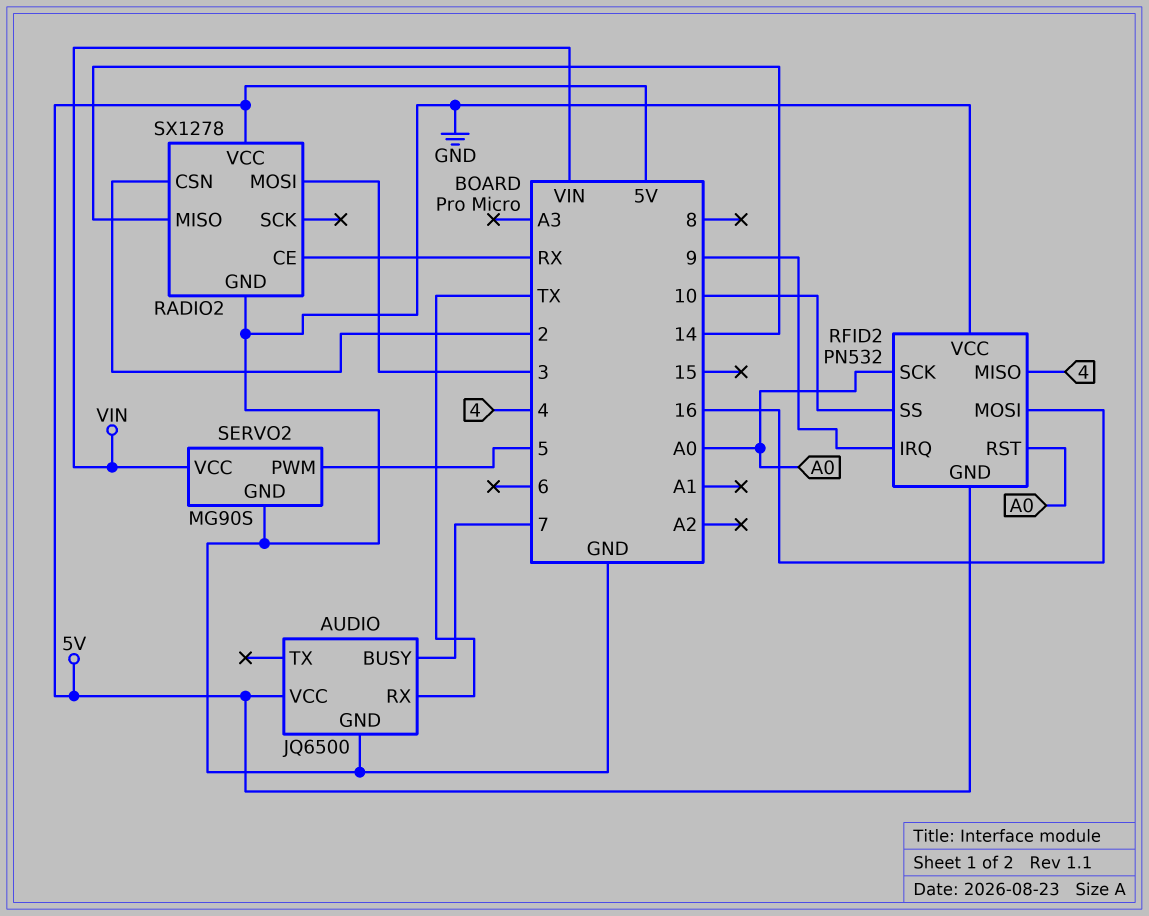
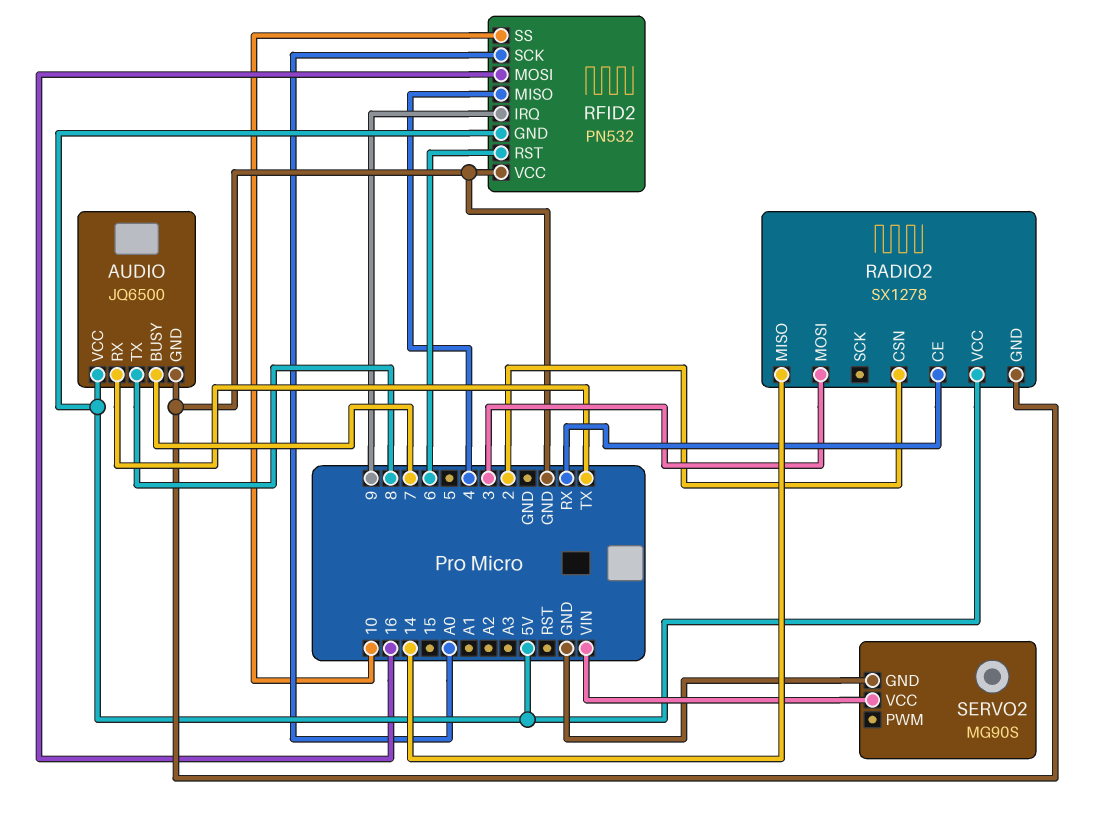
AUDIO pin TX: none -> 8
RFID2 pin RST: A0 -> 6
SERVO2 pin PWM: 5 -> none

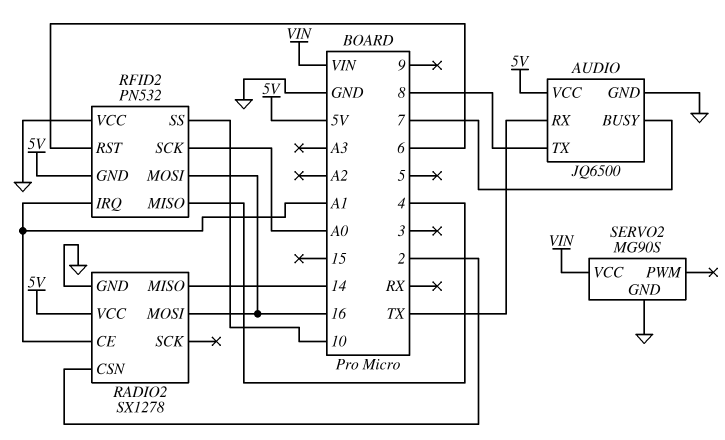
RADIO2 pin CE: RX -> A1
RADIO2 pin MOSI: 3 -> 16
RFID2 pin IRQ: 9 -> A1

